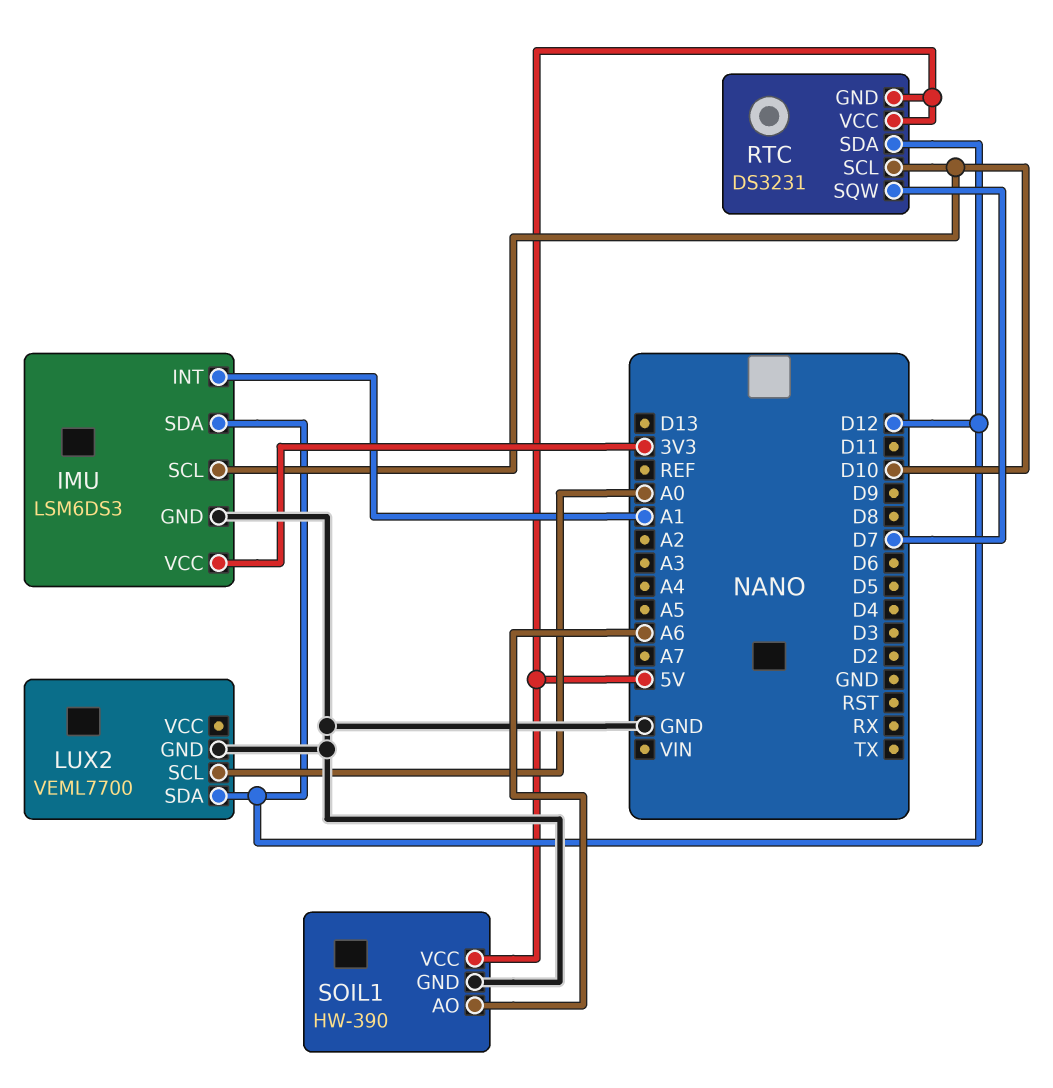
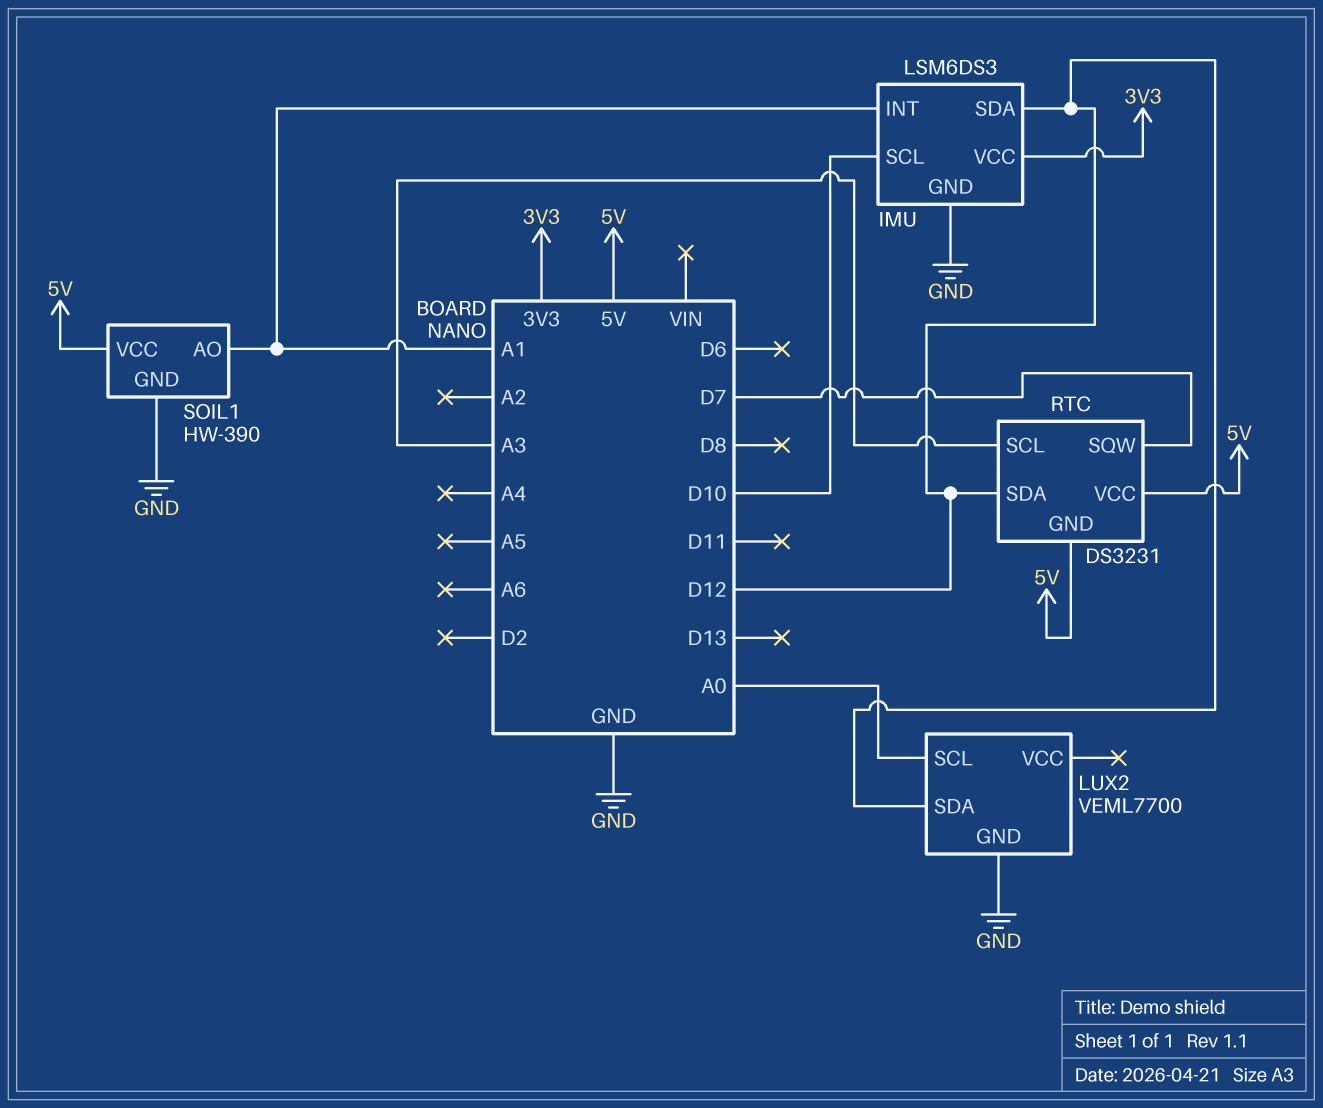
RTC pin SCL: D10 -> A3
SOIL1 pin AO: A6 -> A1

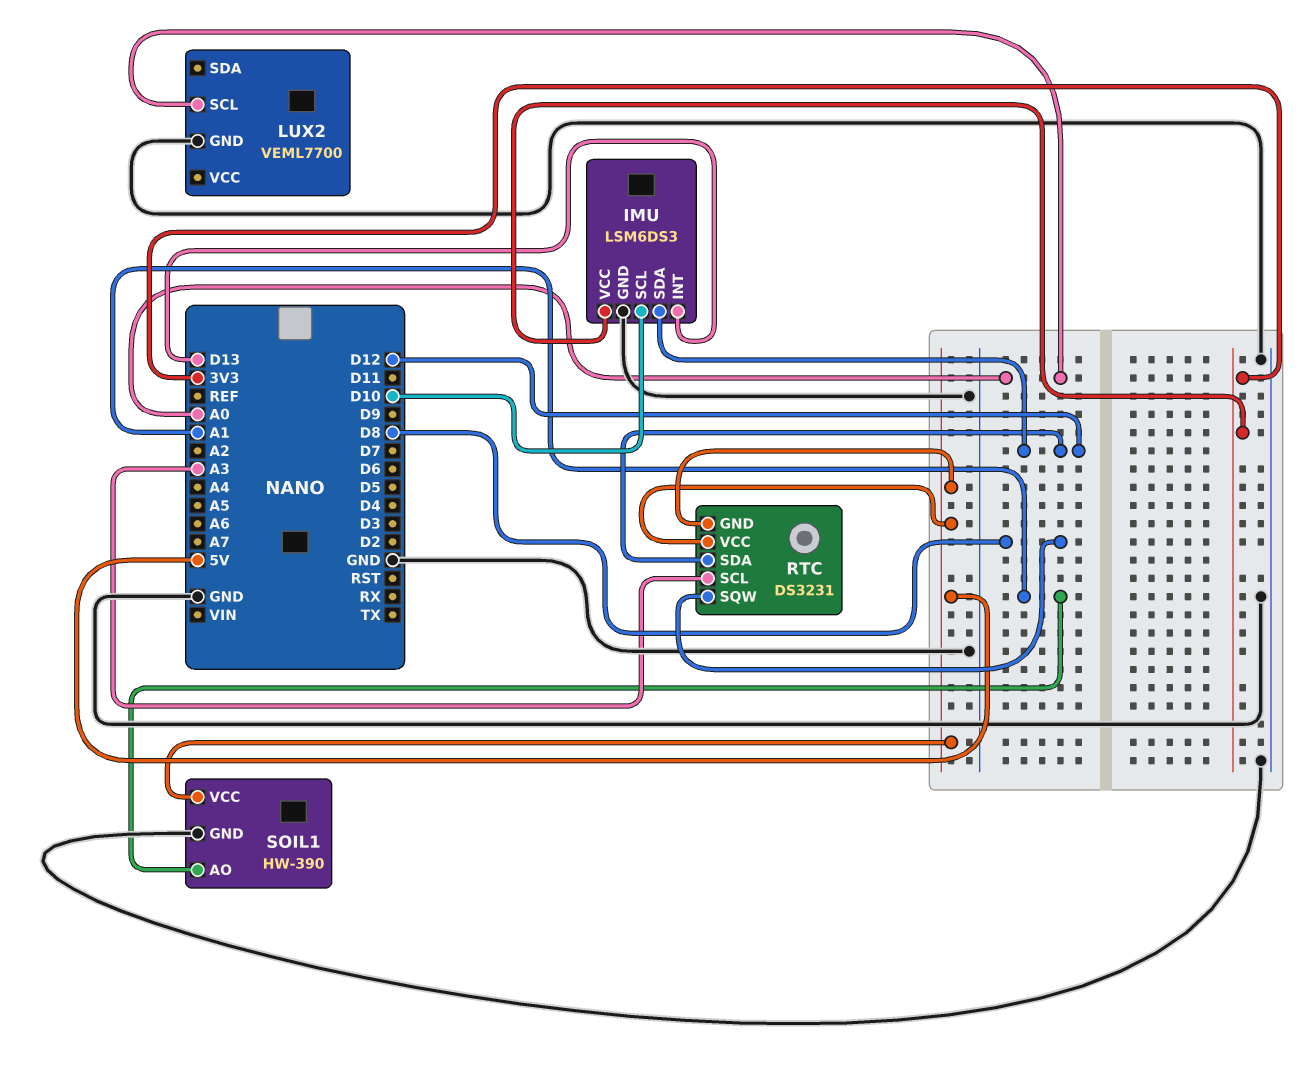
IMU pin INT: A1 -> D13
LUX2 pin SDA: D12 -> none
RTC pin SQW: D7 -> D8

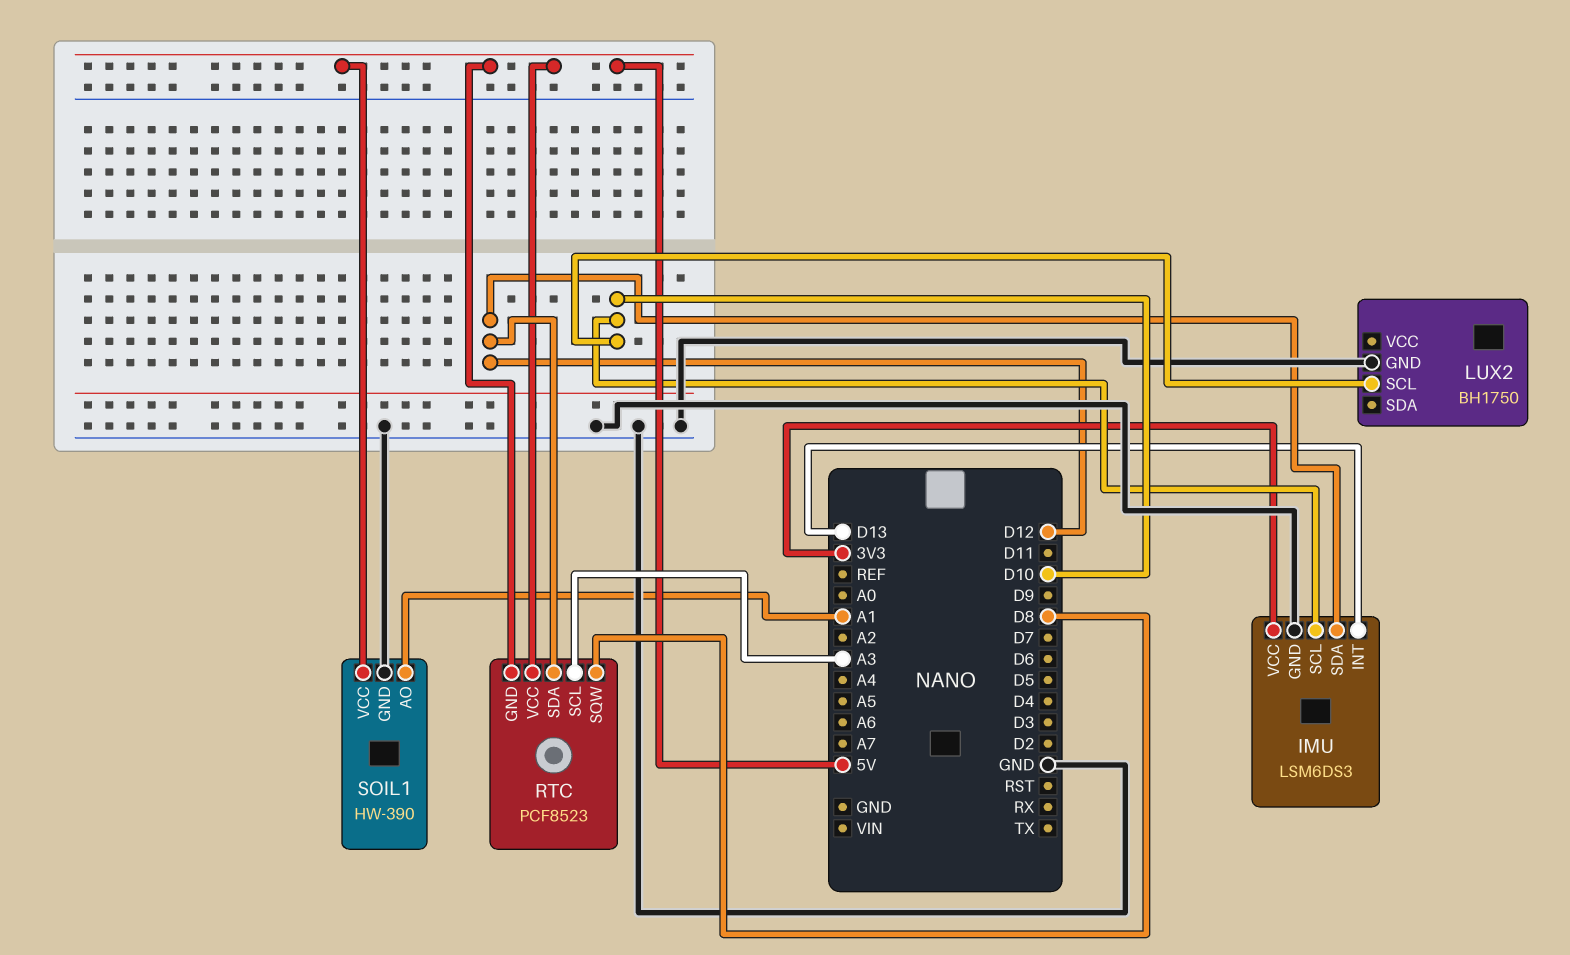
LUX2: VEML7700 -> BH1750
LUX2 pin SCL: A0 -> D10
RTC: DS3231 -> PCF8523

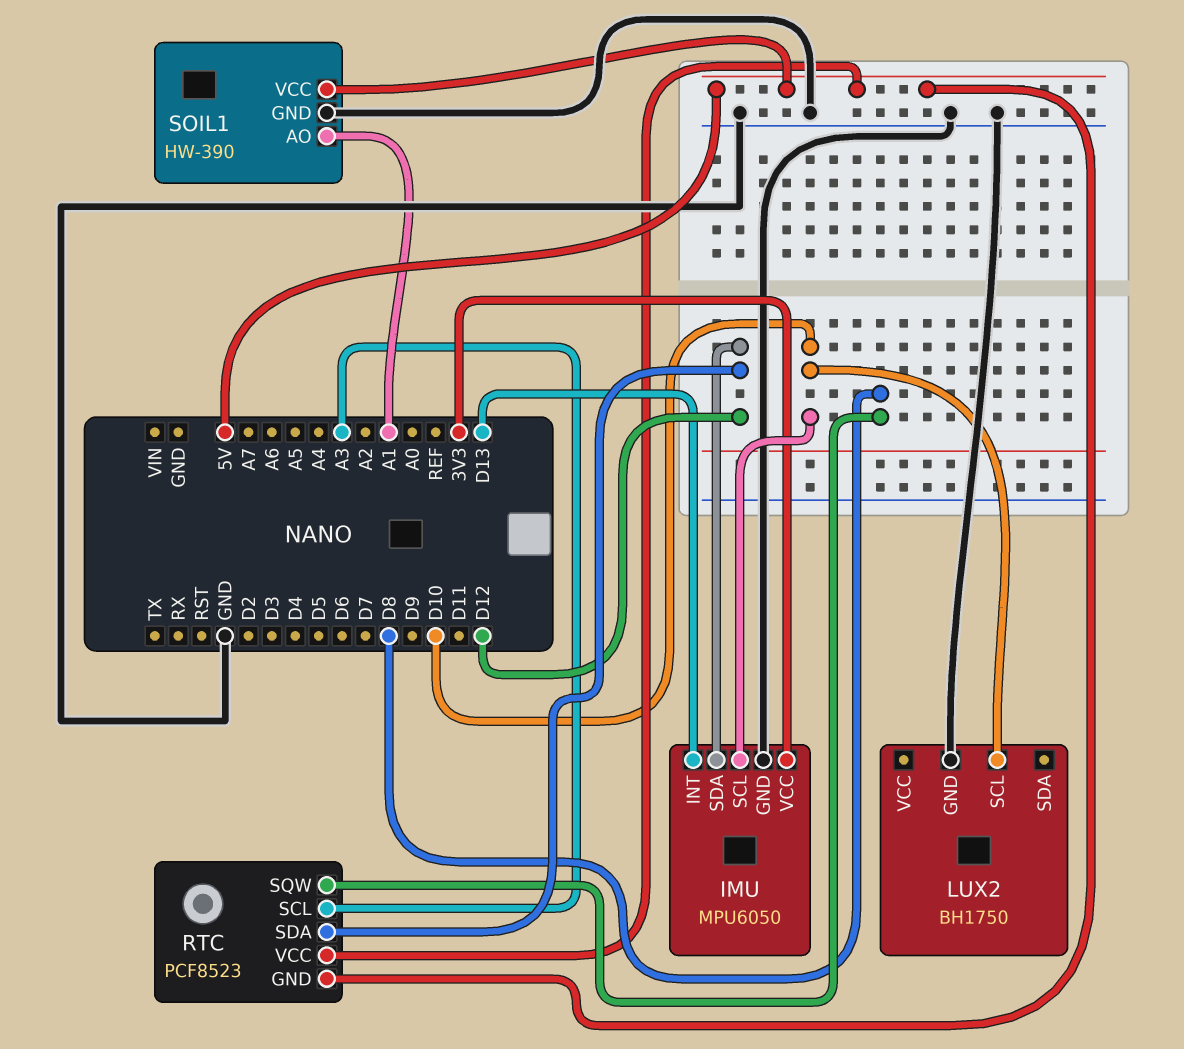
IMU: LSM6DS3 -> MPU6050

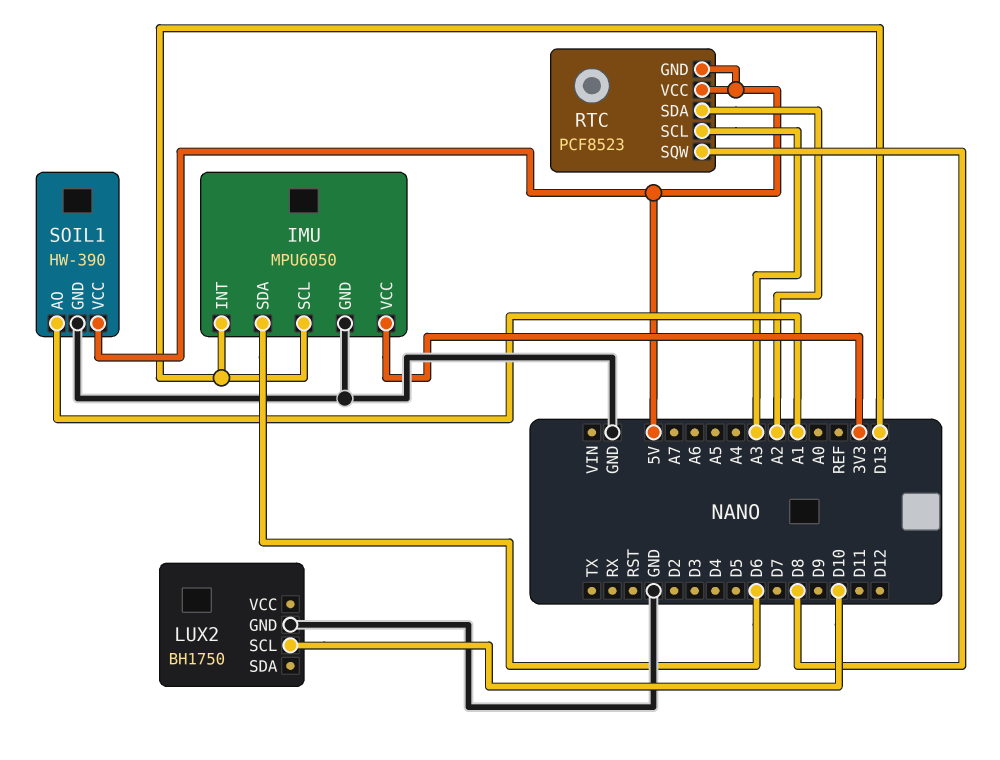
IMU pin SCL: D10 -> D13
IMU pin SDA: D12 -> D6
RTC pin SDA: D12 -> A2

